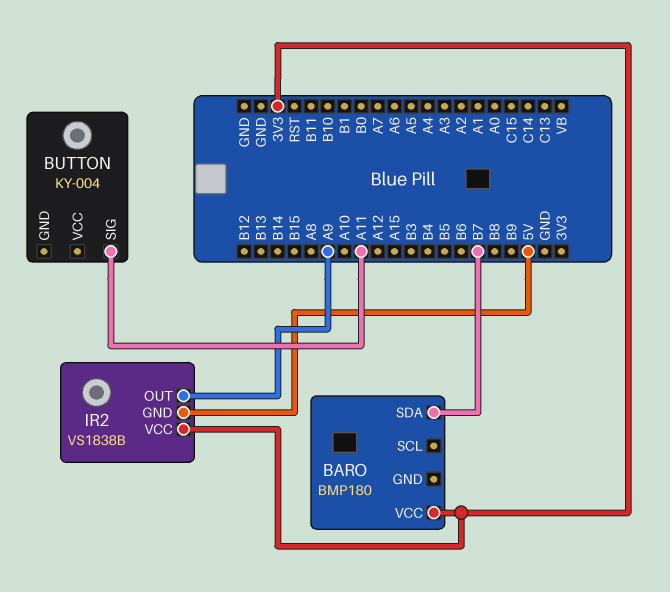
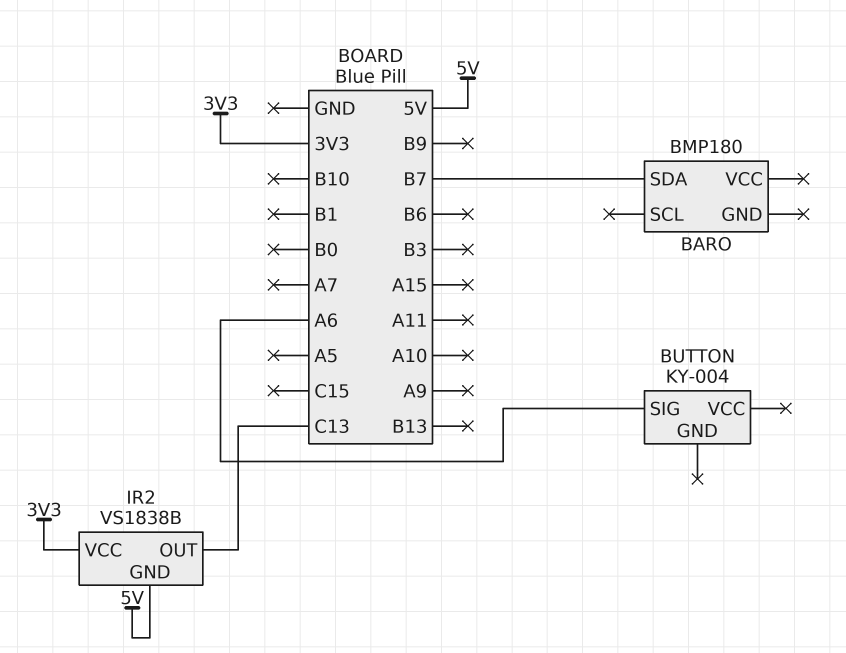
BARO pin VCC: 3V3 -> none
BUTTON pin SIG: A11 -> A6
IR2 pin OUT: A9 -> C13

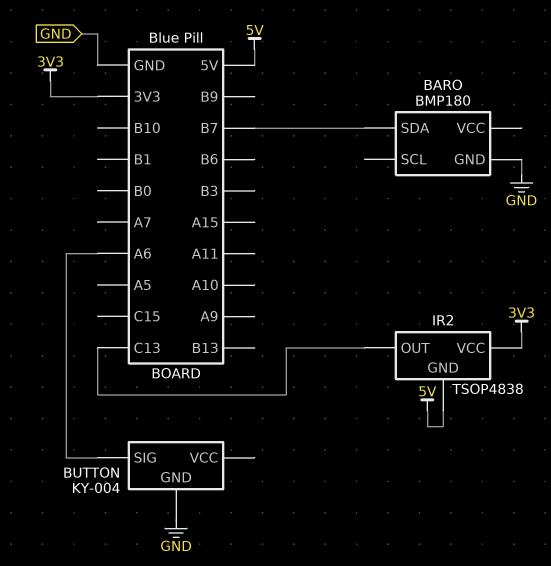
BARO pin GND: none -> GND
BUTTON pin GND: none -> GND
IR2: VS1838B -> TSOP4838

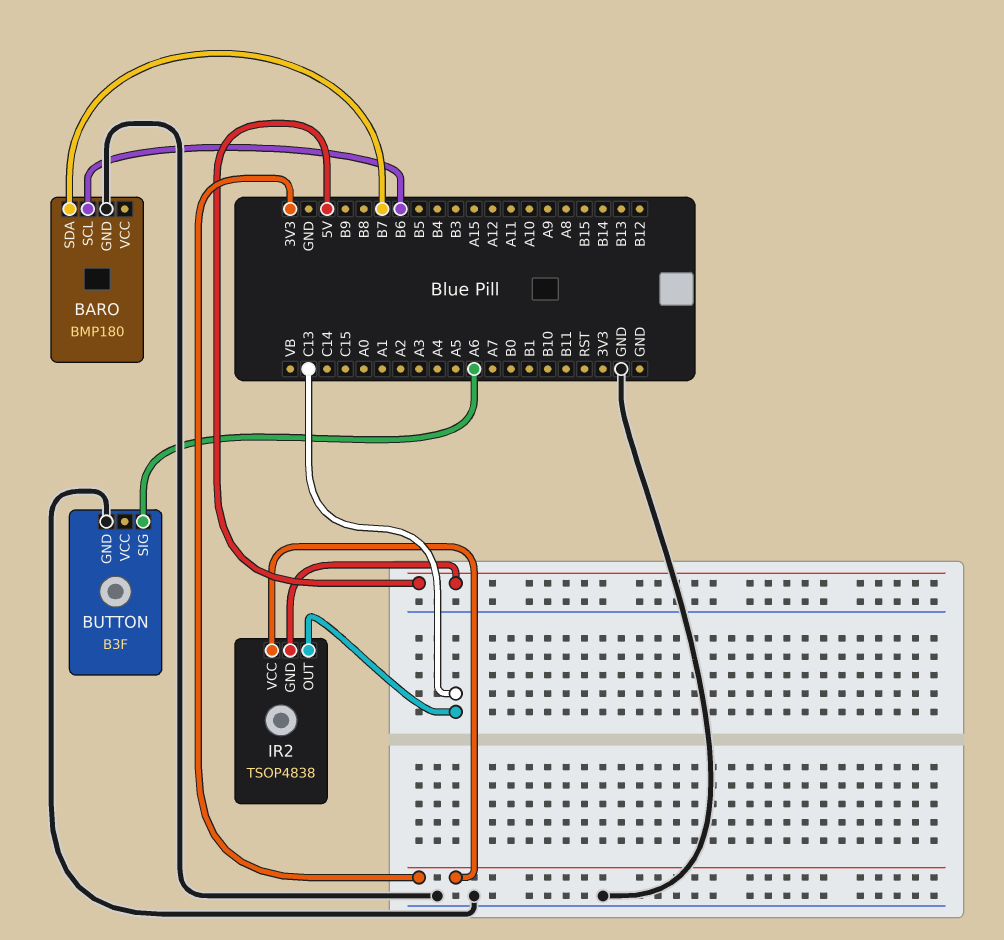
BARO pin SCL: none -> B6
BUTTON: KY-004 -> B3F

